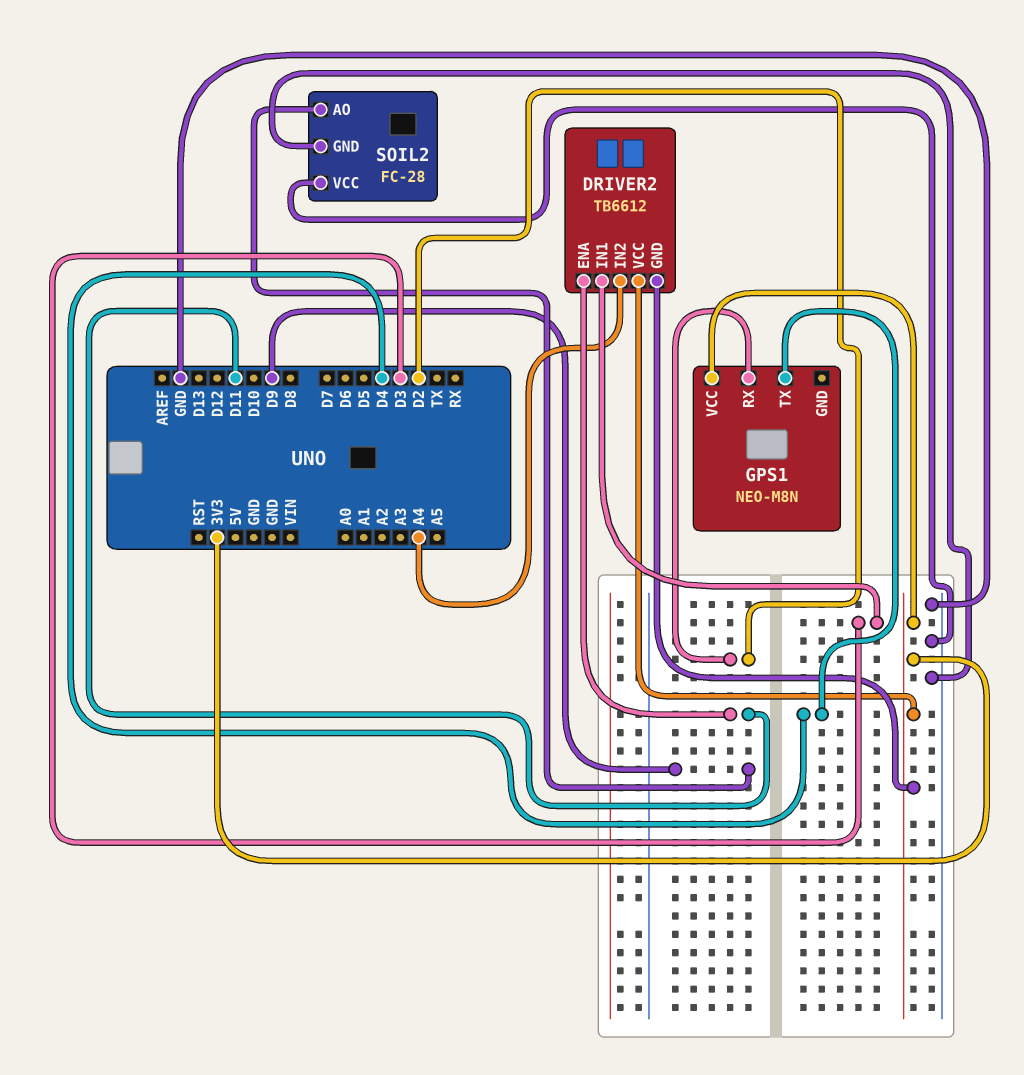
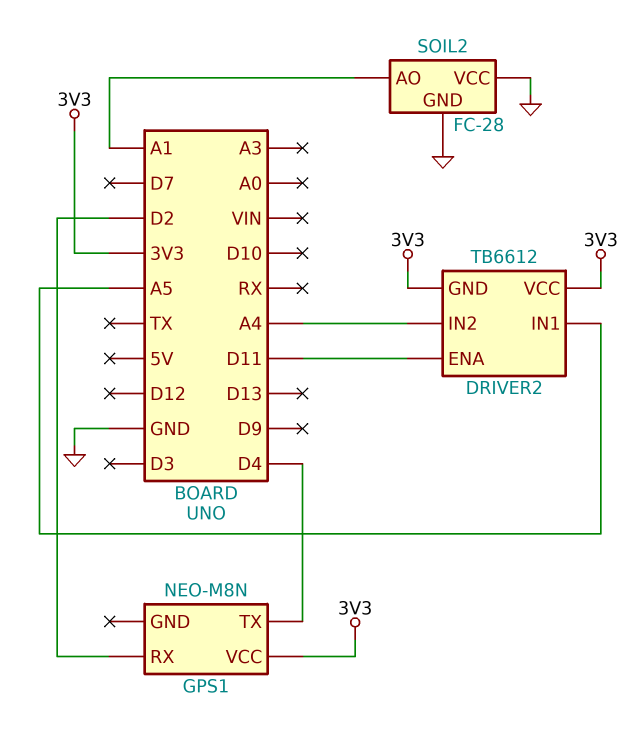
DRIVER2 pin IN1: D3 -> A5
SOIL2 pin AO: D9 -> A1

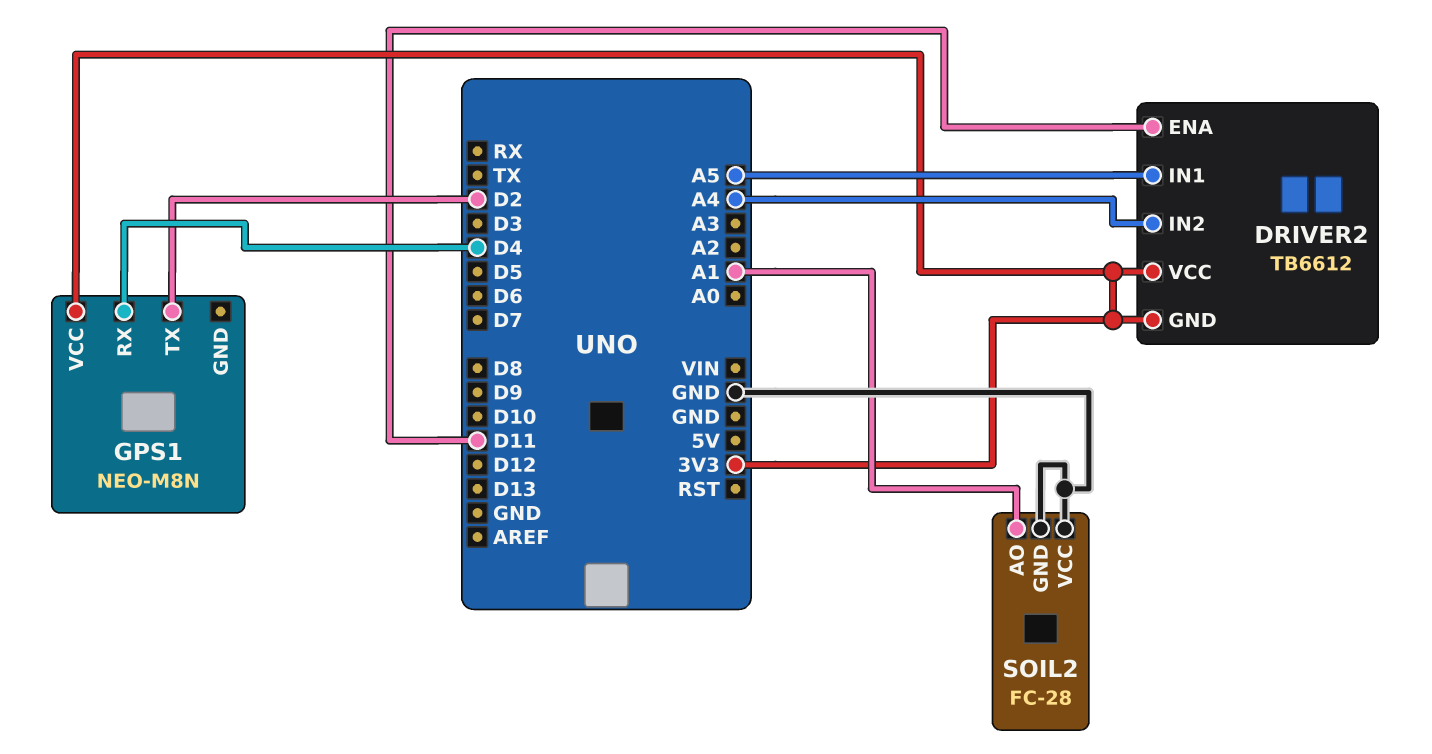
GPS1 pin RX: D2 -> D4
GPS1 pin TX: D4 -> D2

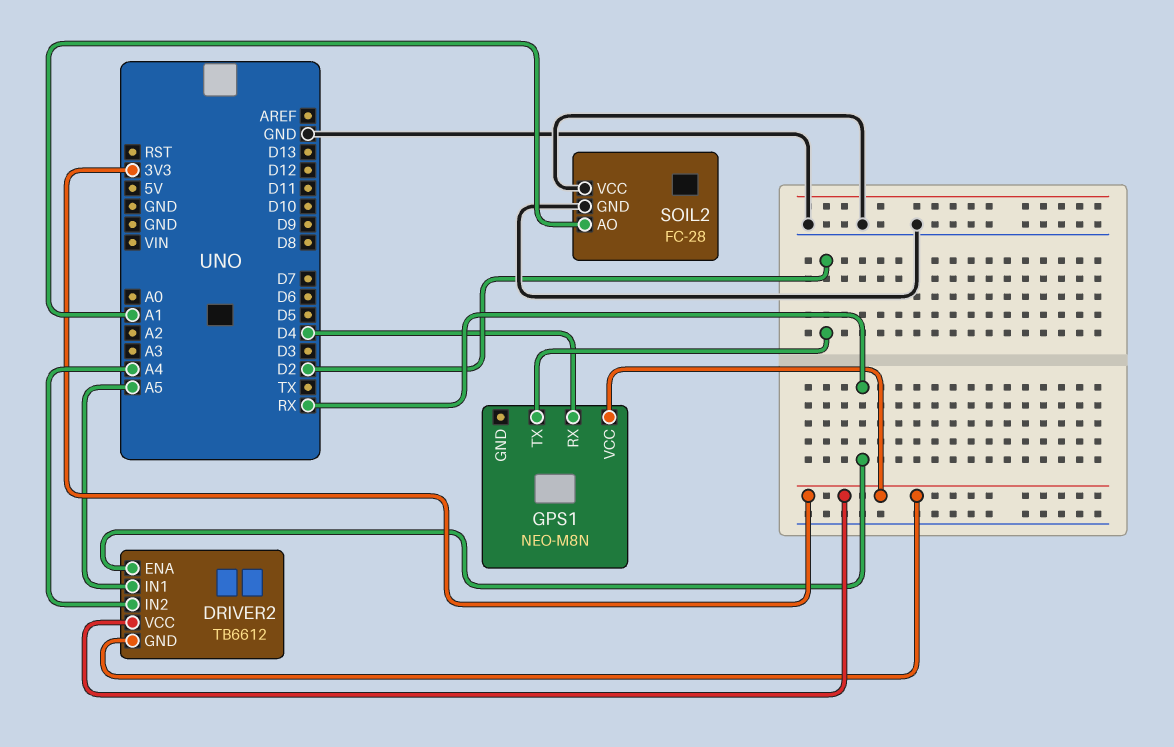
DRIVER2 pin ENA: D11 -> RX

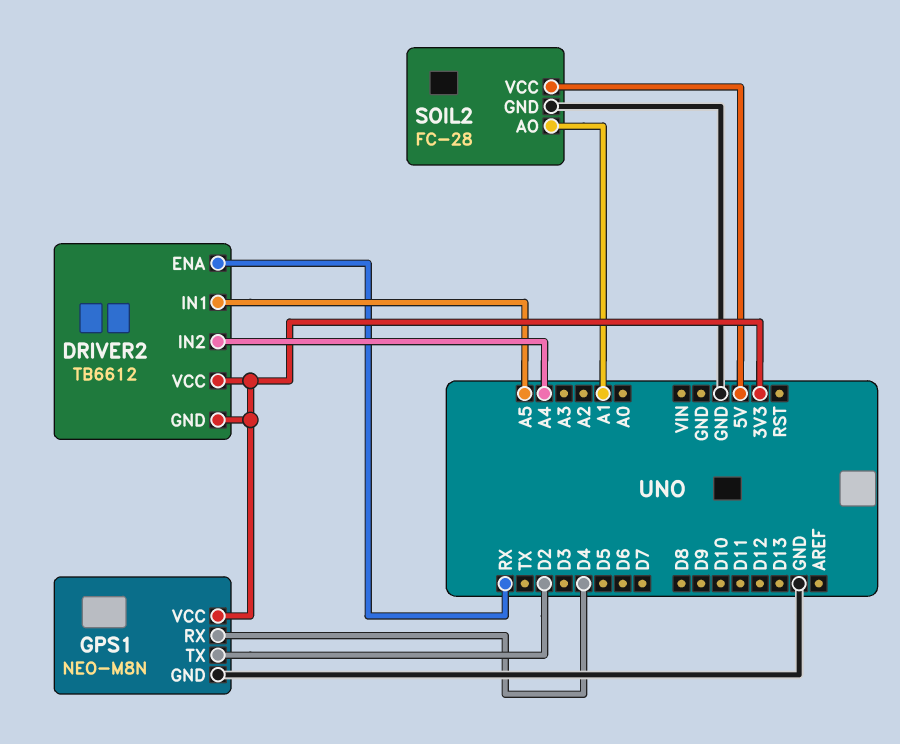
GPS1 pin GND: none -> GND
SOIL2 pin VCC: GND -> 5V

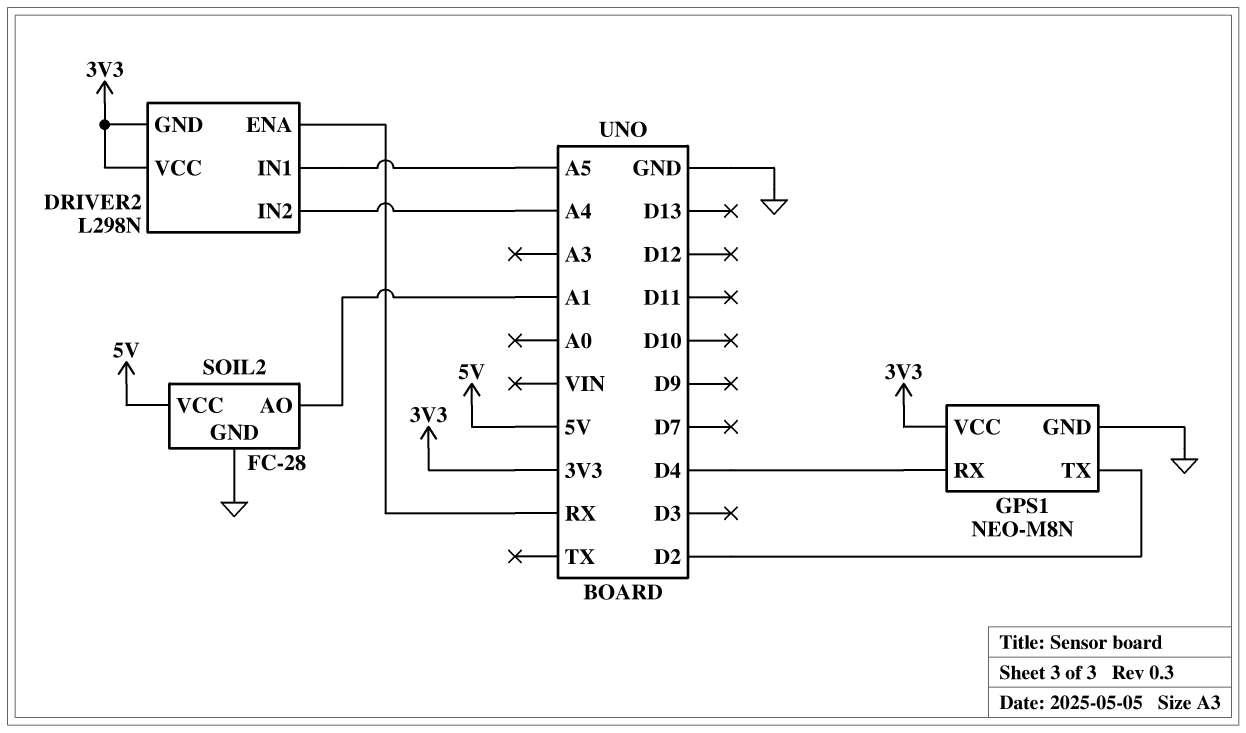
DRIVER2: TB6612 -> L298N

